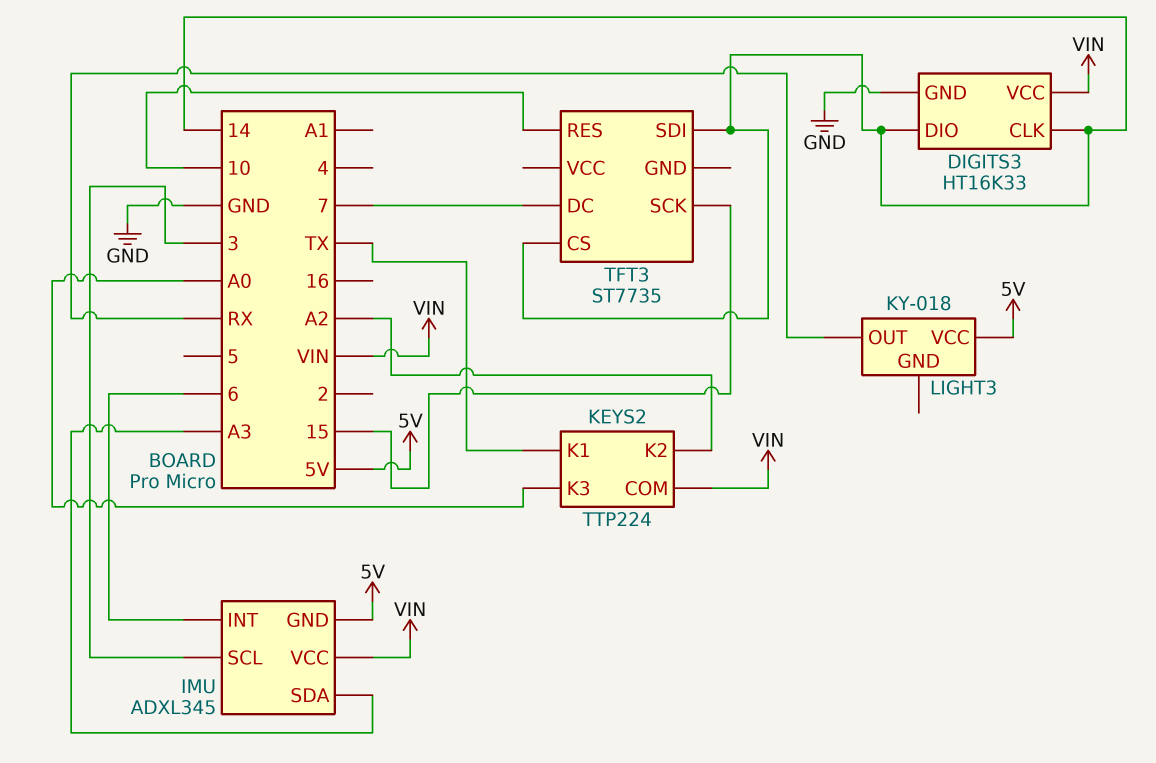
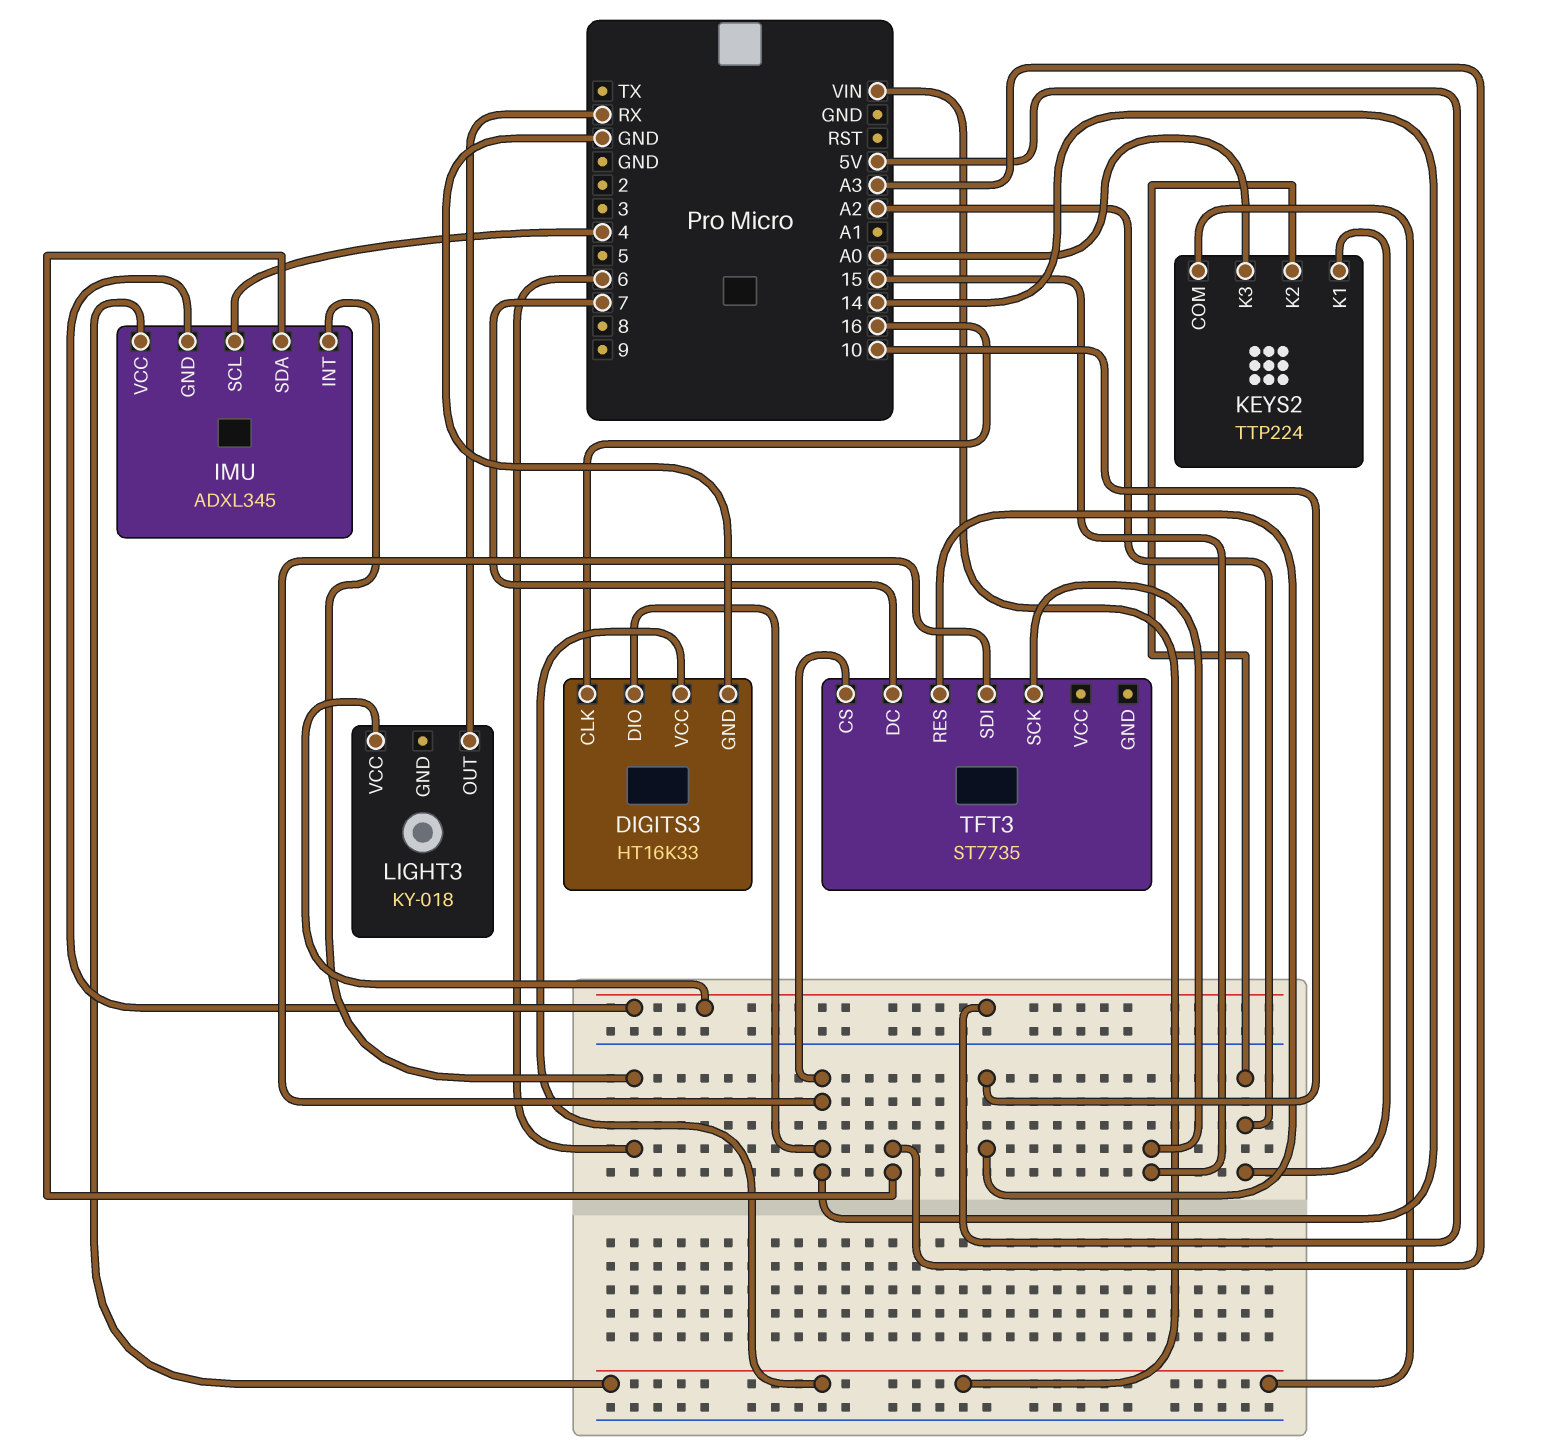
DIGITS3 pin CLK: 14 -> 16
IMU pin SCL: 3 -> 4
KEYS2 pin K1: TX -> A2

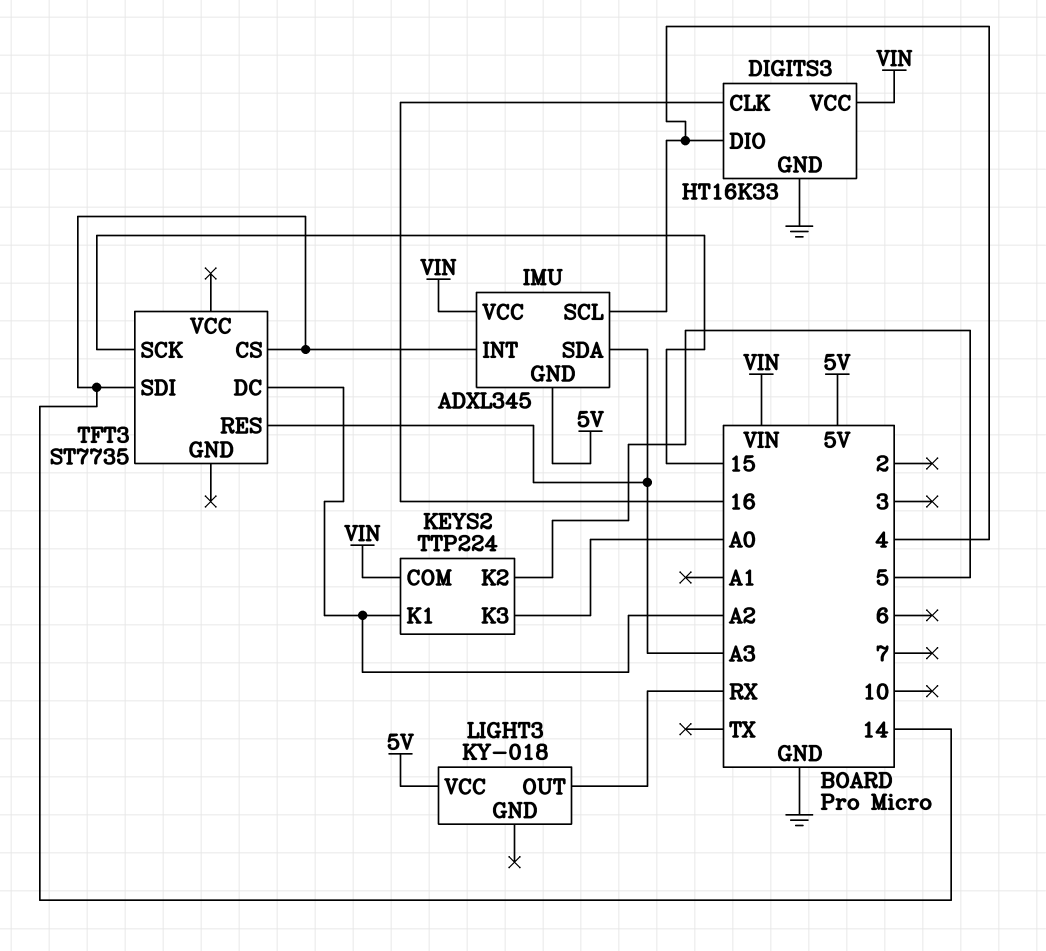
DIGITS3 pin DIO: 14 -> 4
IMU pin INT: 6 -> 14
KEYS2 pin K2: A2 -> 5
TFT3 pin DC: 7 -> A2
TFT3 pin RES: 10 -> A3

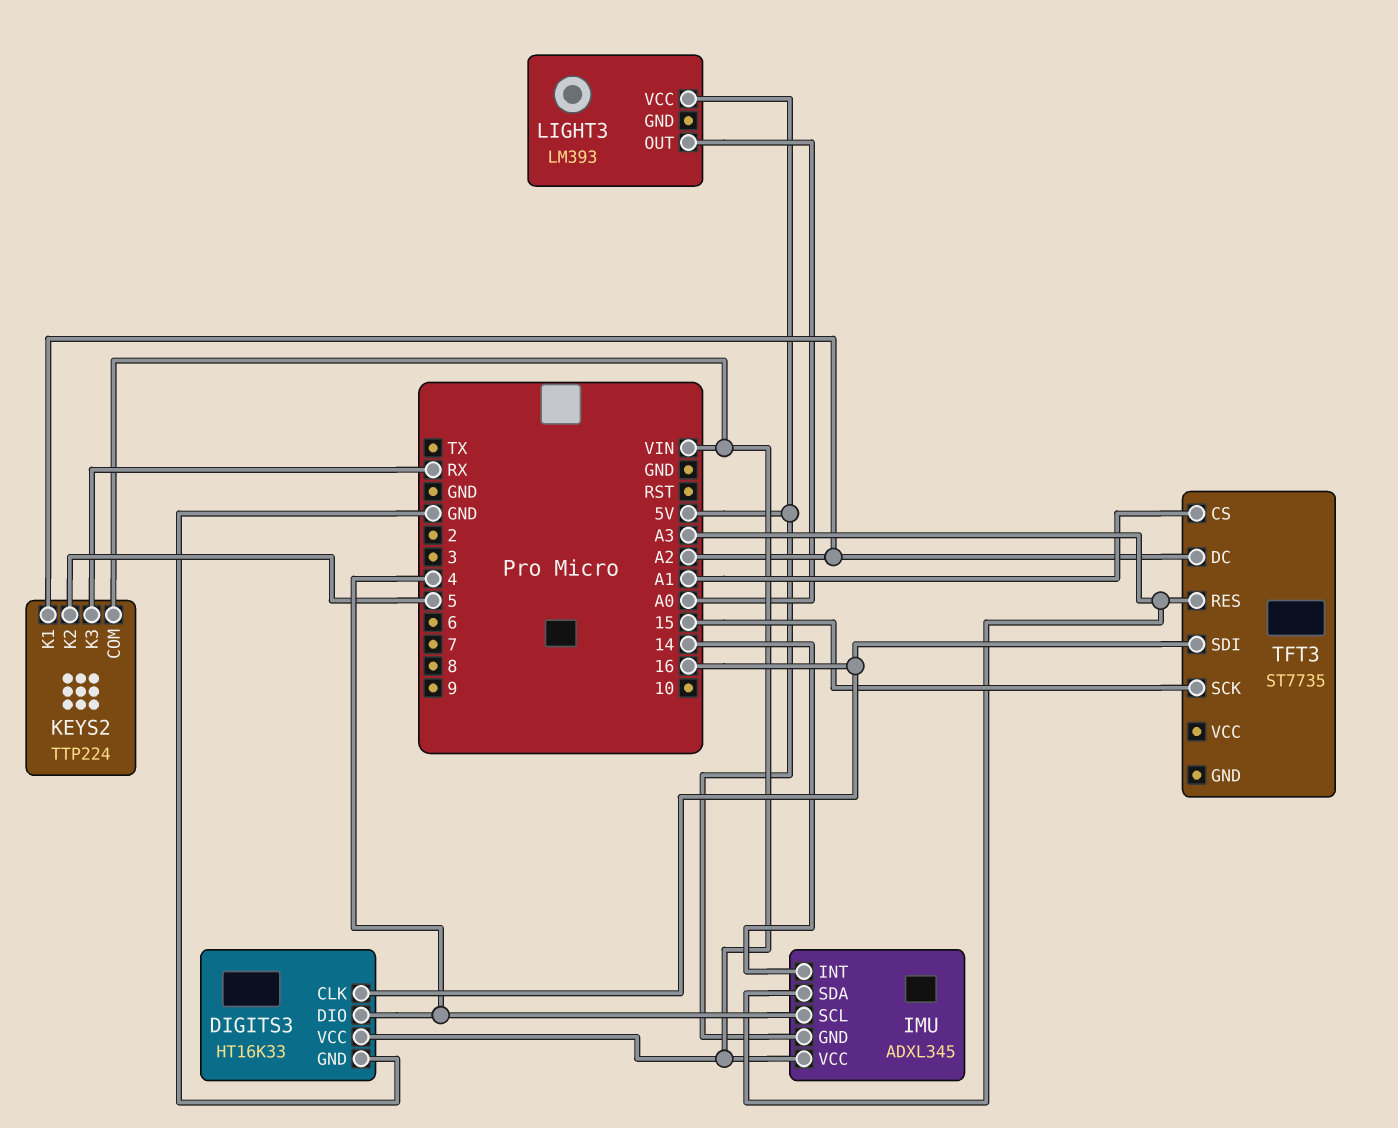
KEYS2 pin K3: A0 -> RX
LIGHT3: KY-018 -> LM393
LIGHT3 pin OUT: RX -> A0
TFT3 pin CS: 14 -> A1
TFT3 pin SDI: 14 -> 16

